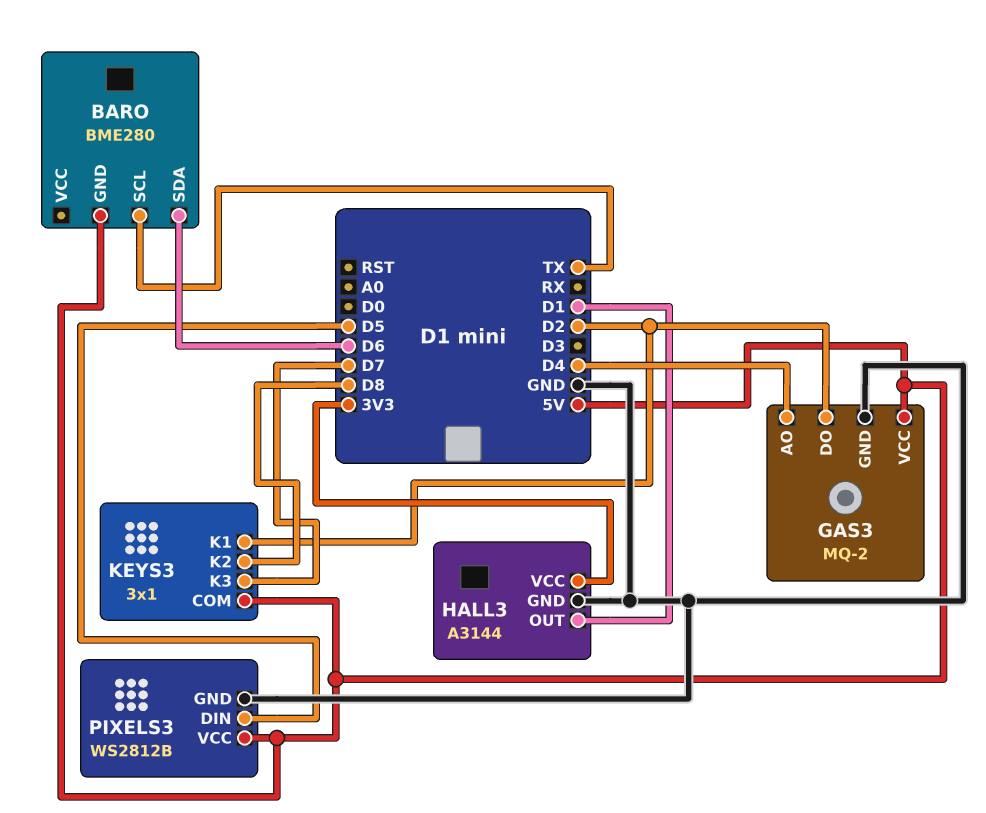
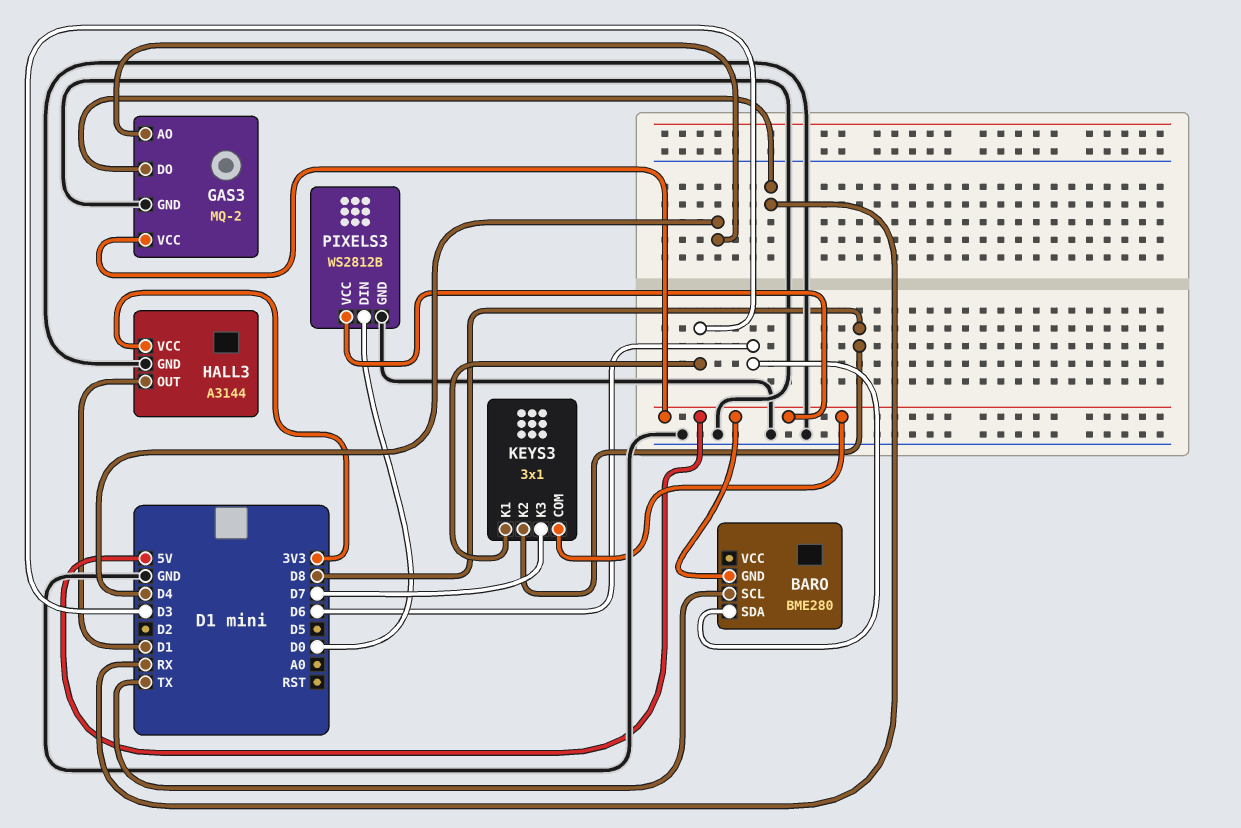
GAS3 pin DO: D2 -> RX
KEYS3 pin K1: D2 -> D3
PIXELS3 pin DIN: D5 -> D0

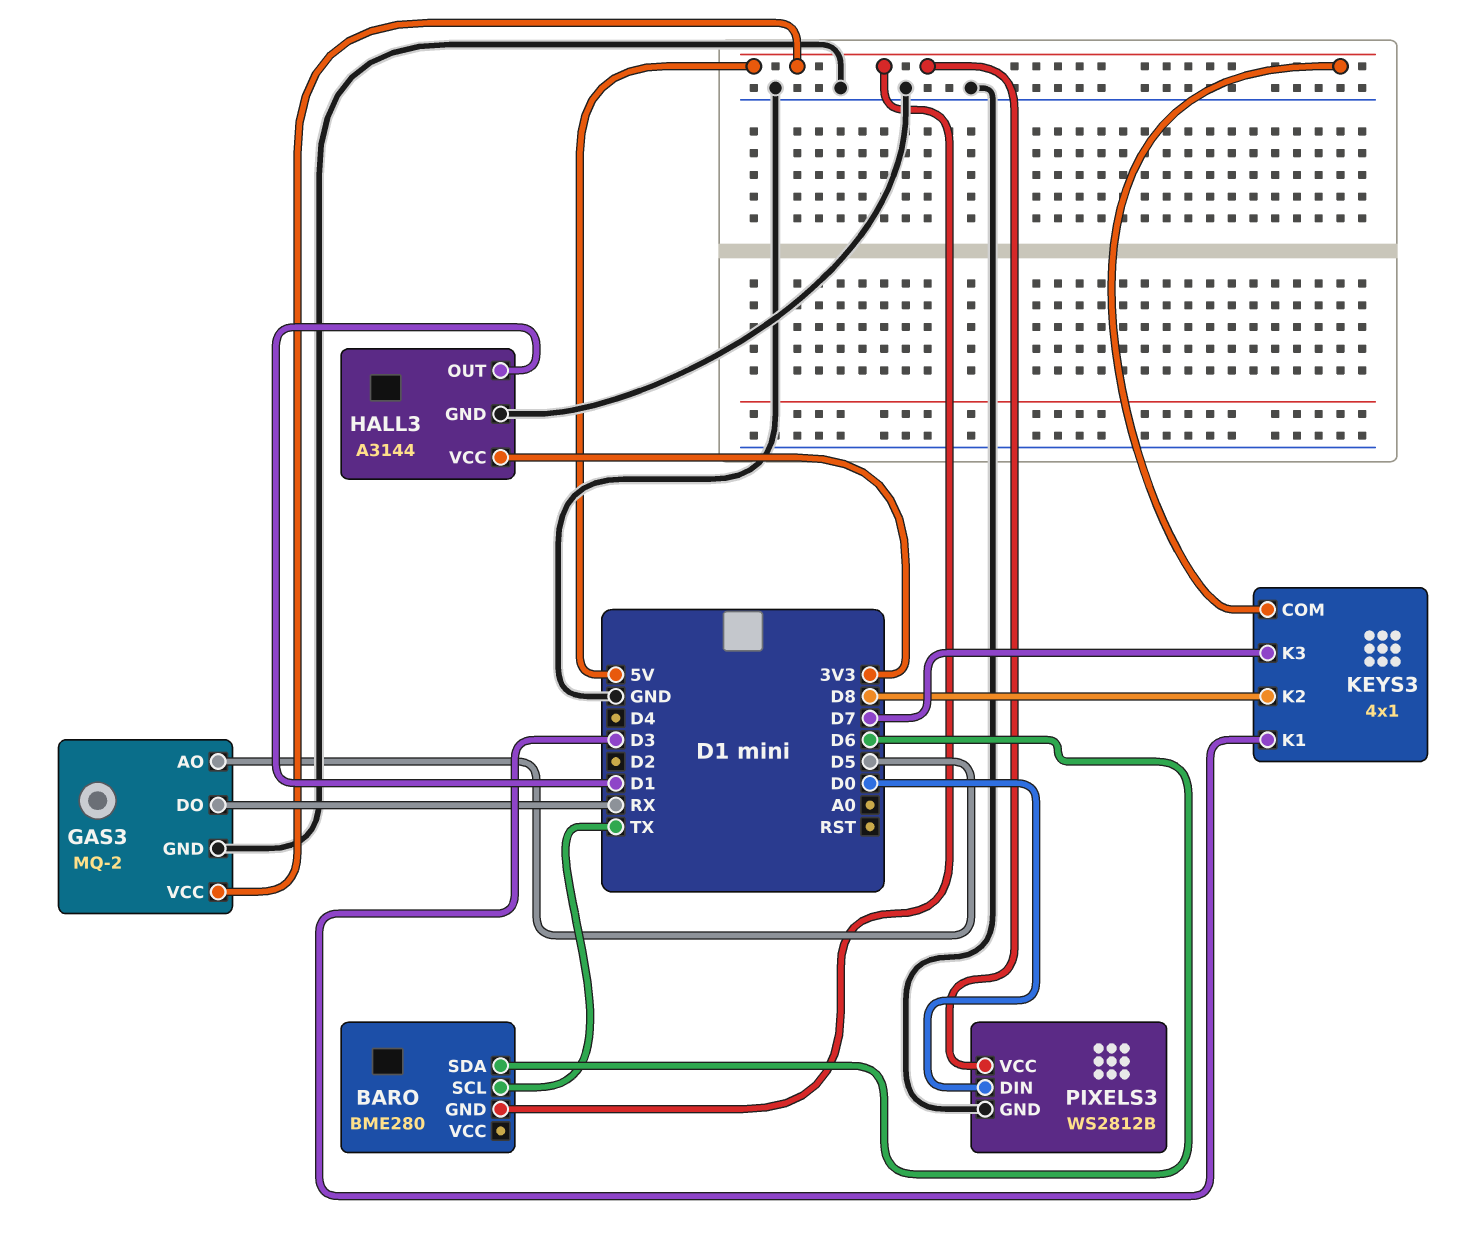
GAS3 pin AO: D4 -> D5
KEYS3: 3x1 -> 4x1

